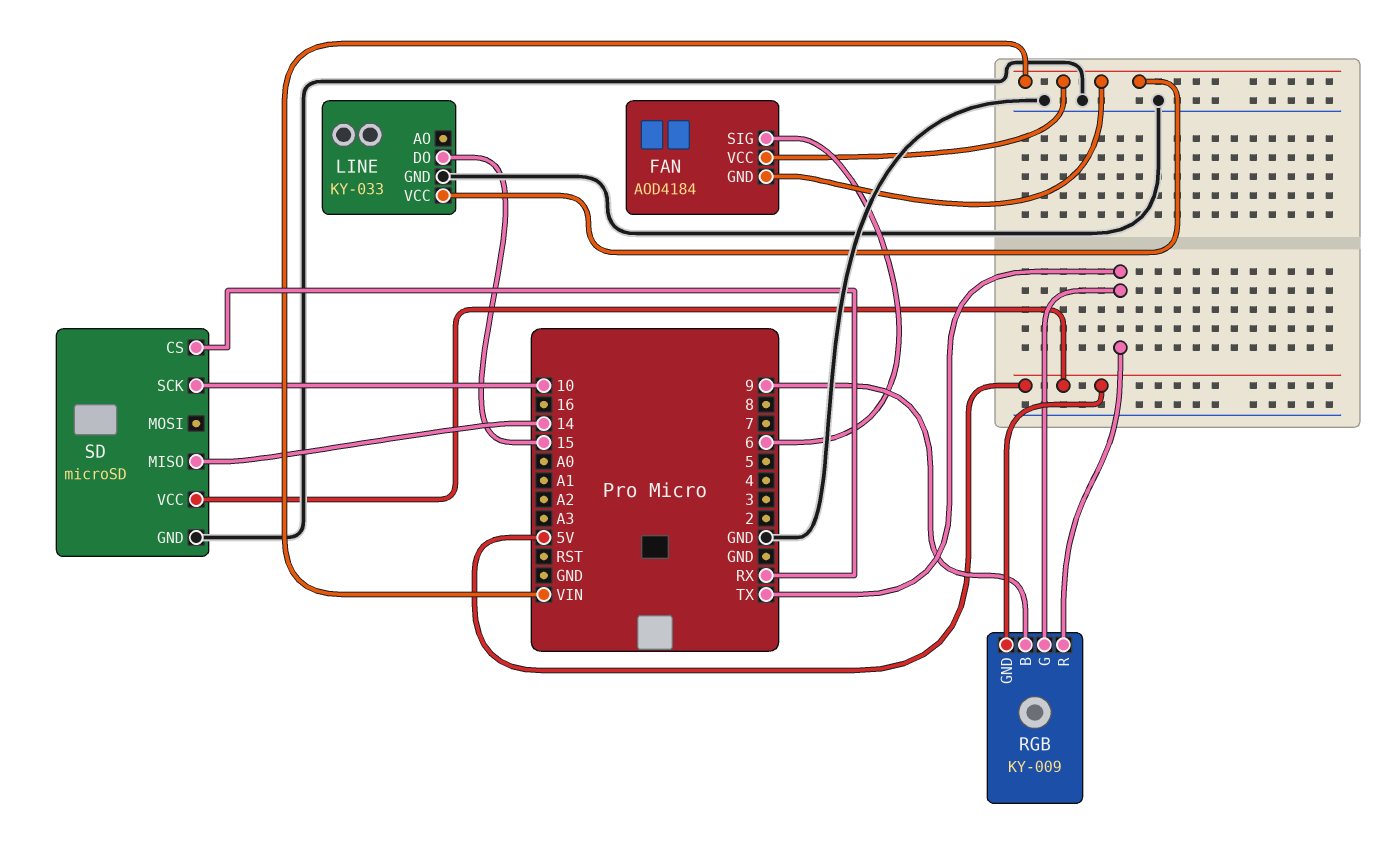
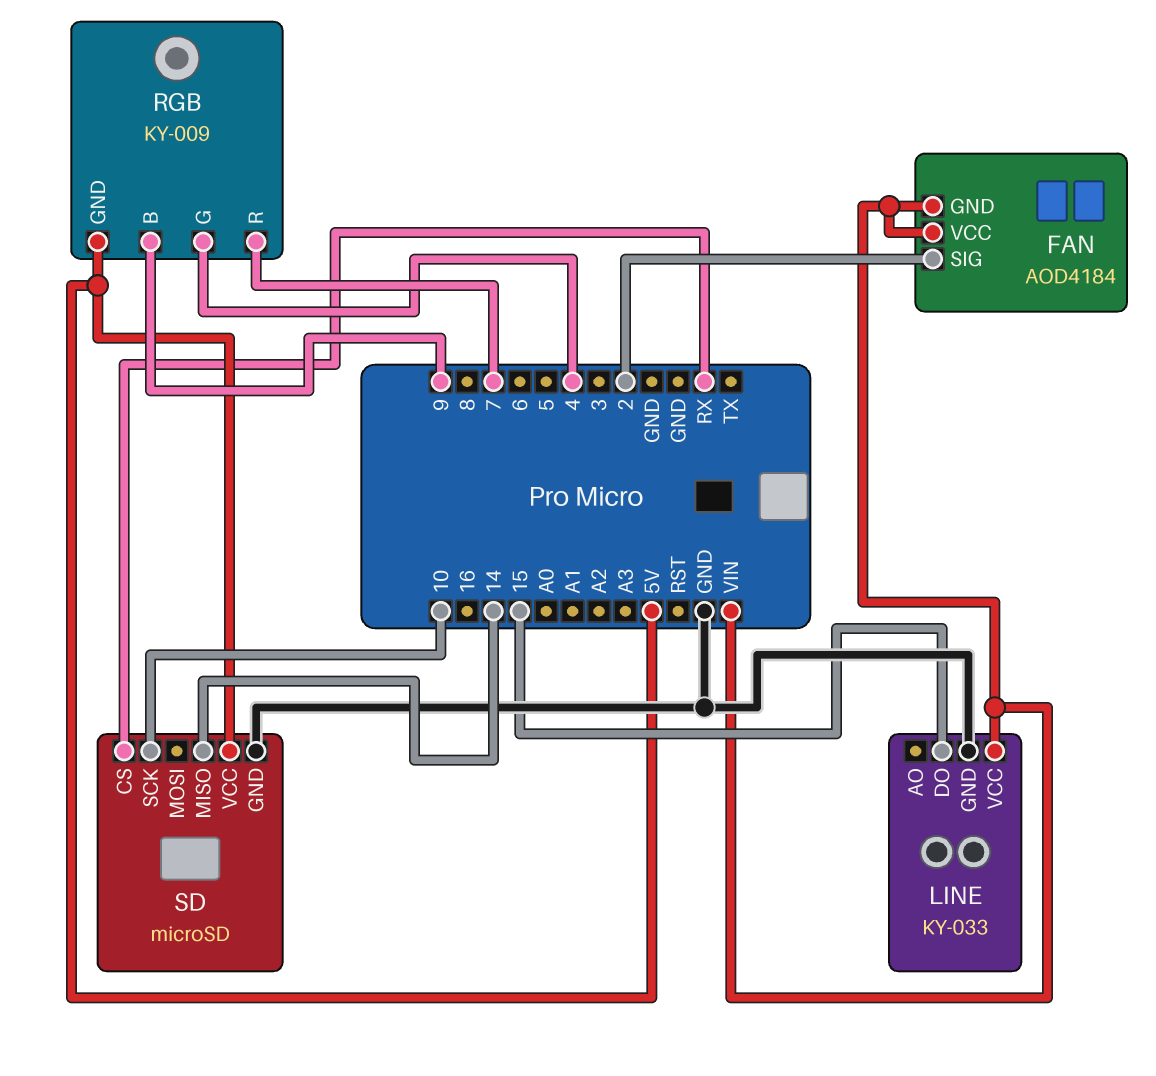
FAN pin SIG: 6 -> 2
RGB pin G: TX -> 4
RGB pin R: TX -> 7

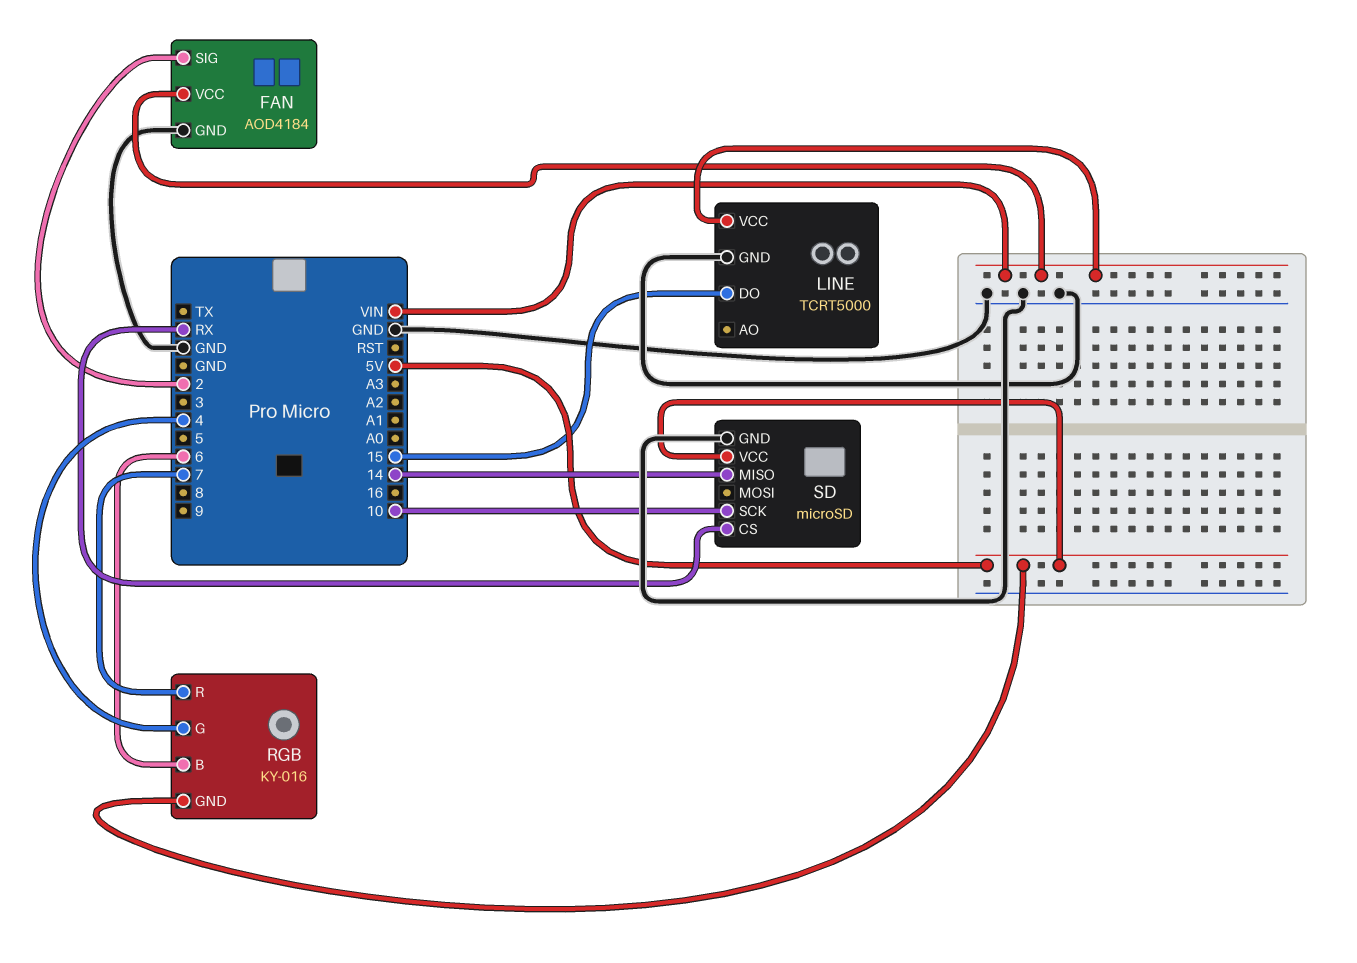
FAN pin GND: VIN -> GND
LINE: KY-033 -> TCRT5000
RGB: KY-009 -> KY-016
RGB pin B: 9 -> 6

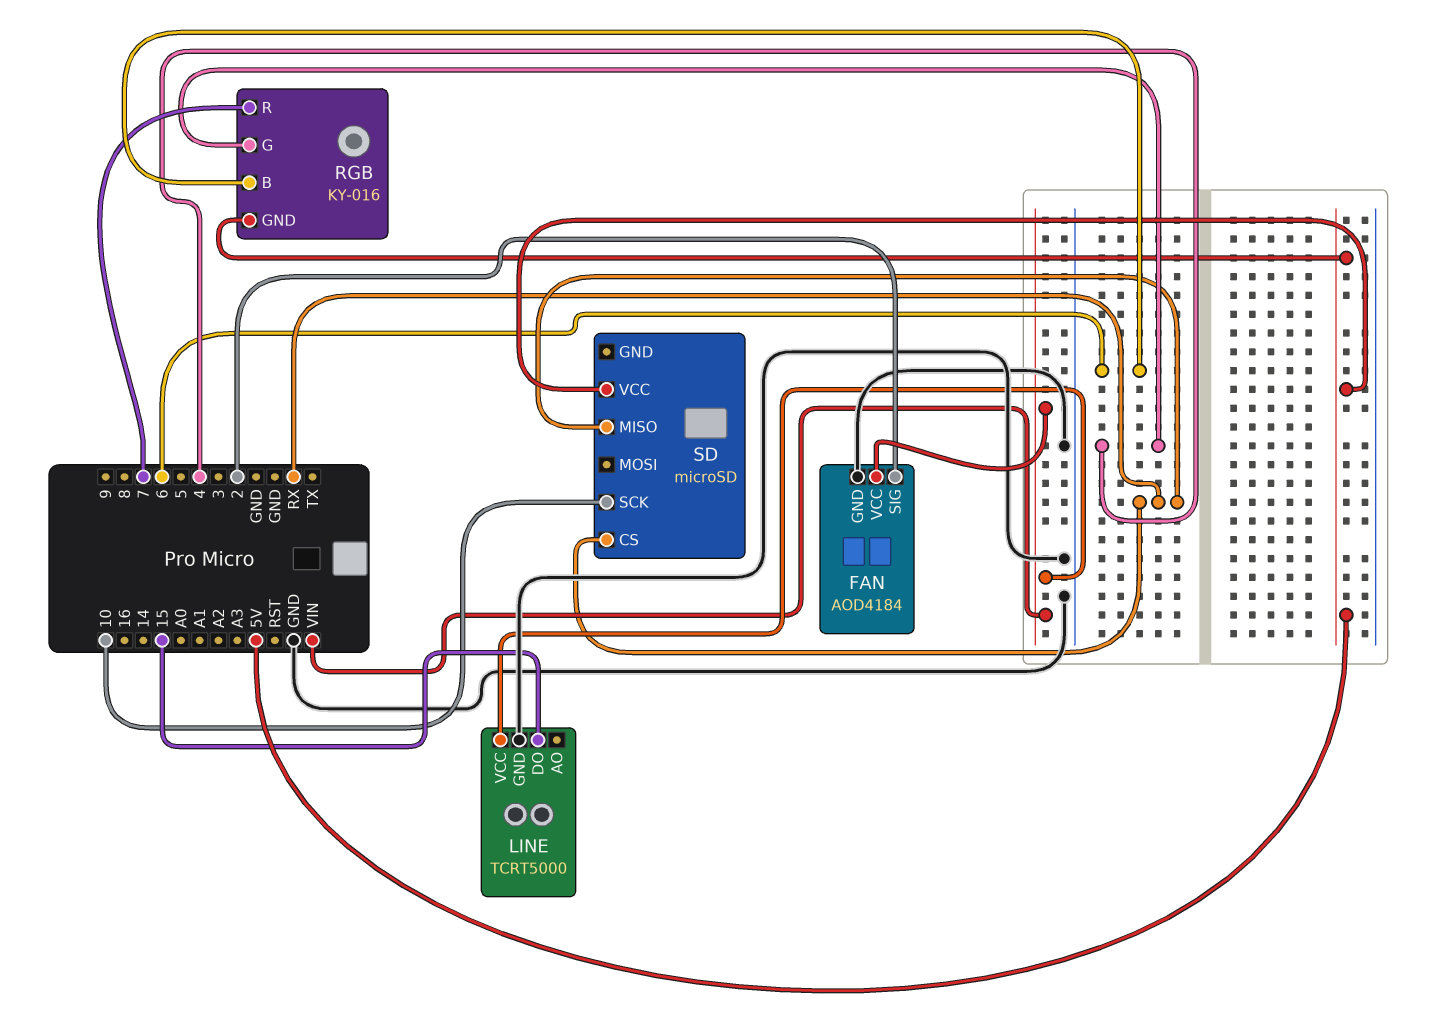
SD pin GND: GND -> none
SD pin MISO: 14 -> RX

